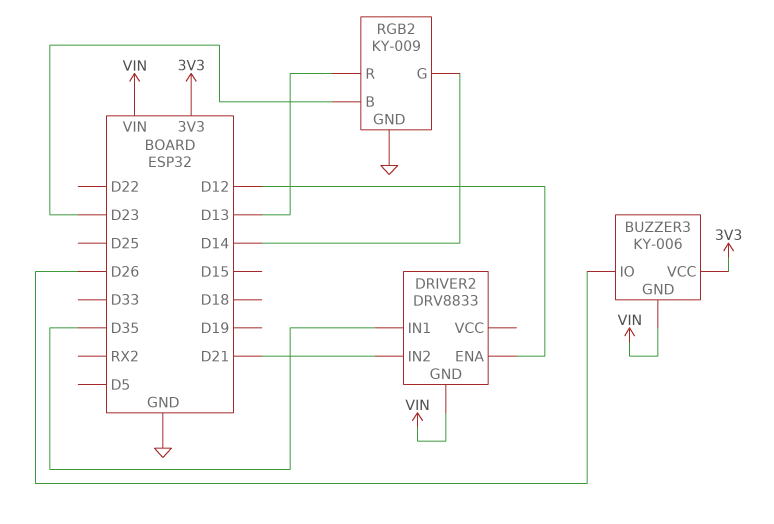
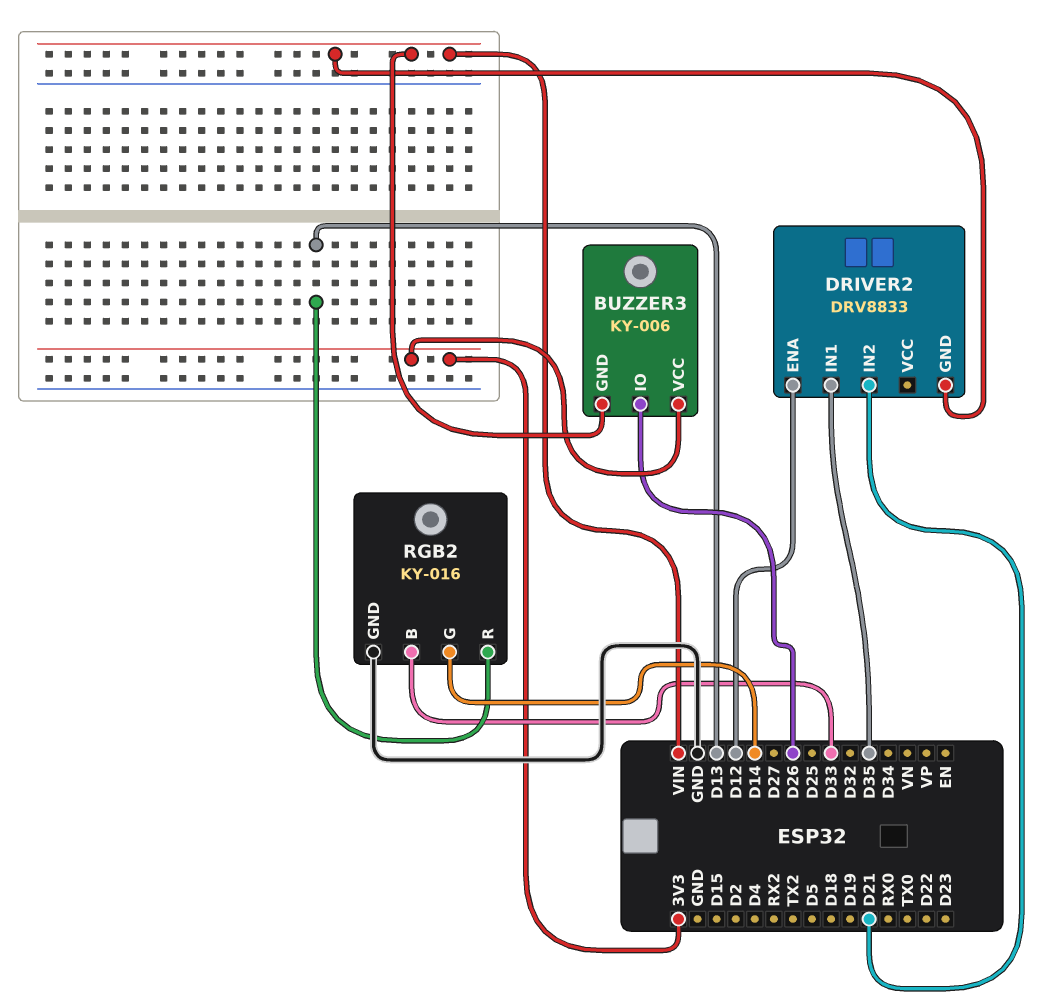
RGB2: KY-009 -> KY-016
RGB2 pin B: D23 -> D33

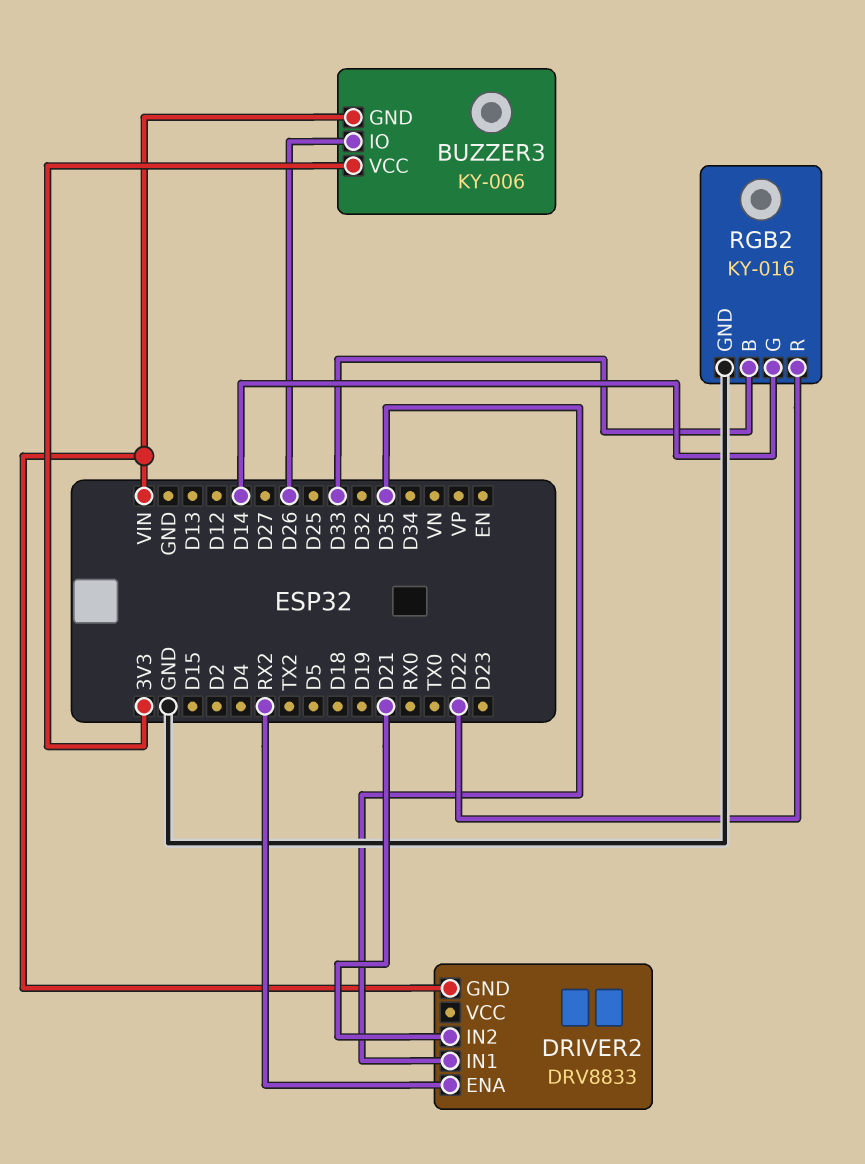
DRIVER2 pin ENA: D12 -> RX2
RGB2 pin R: D13 -> D22

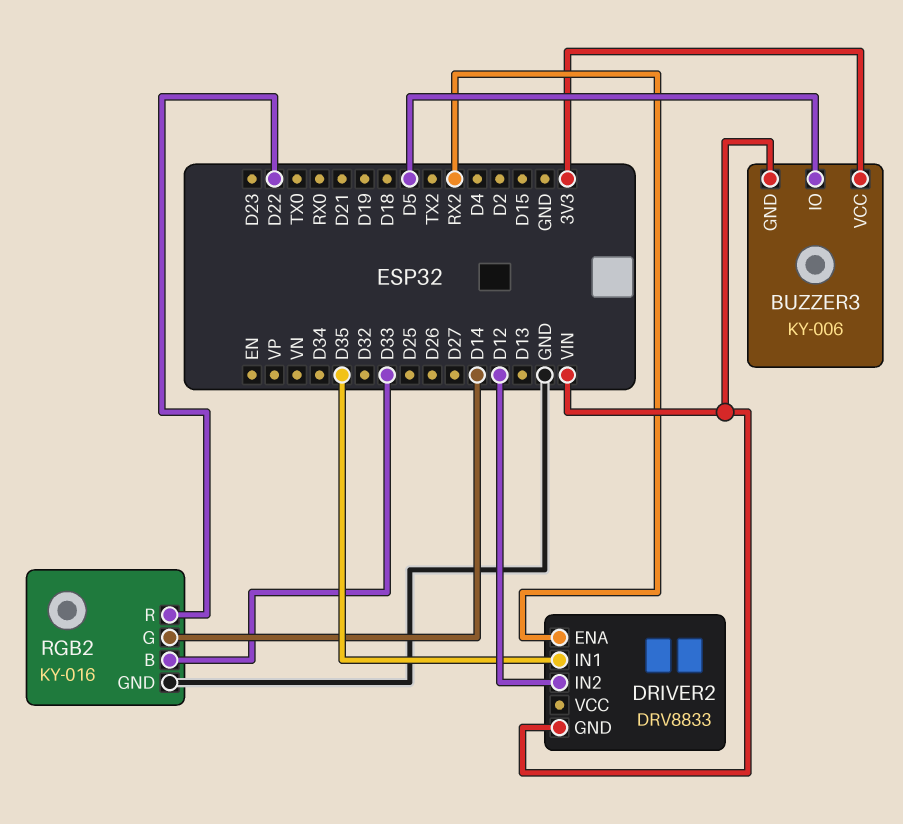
BUZZER3 pin IO: D26 -> D5
DRIVER2 pin IN2: D21 -> D12

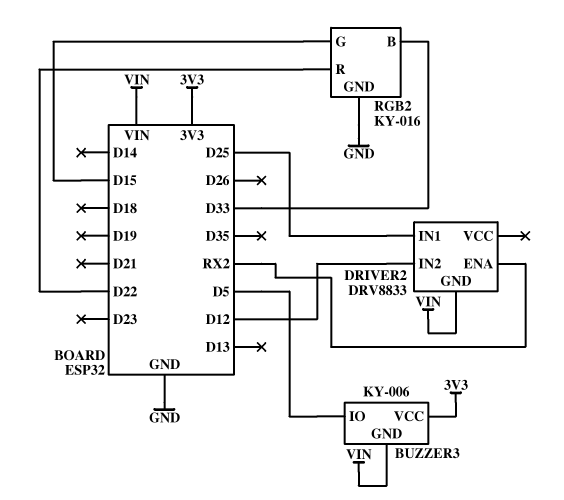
DRIVER2 pin IN1: D35 -> D25
RGB2 pin G: D14 -> D15

